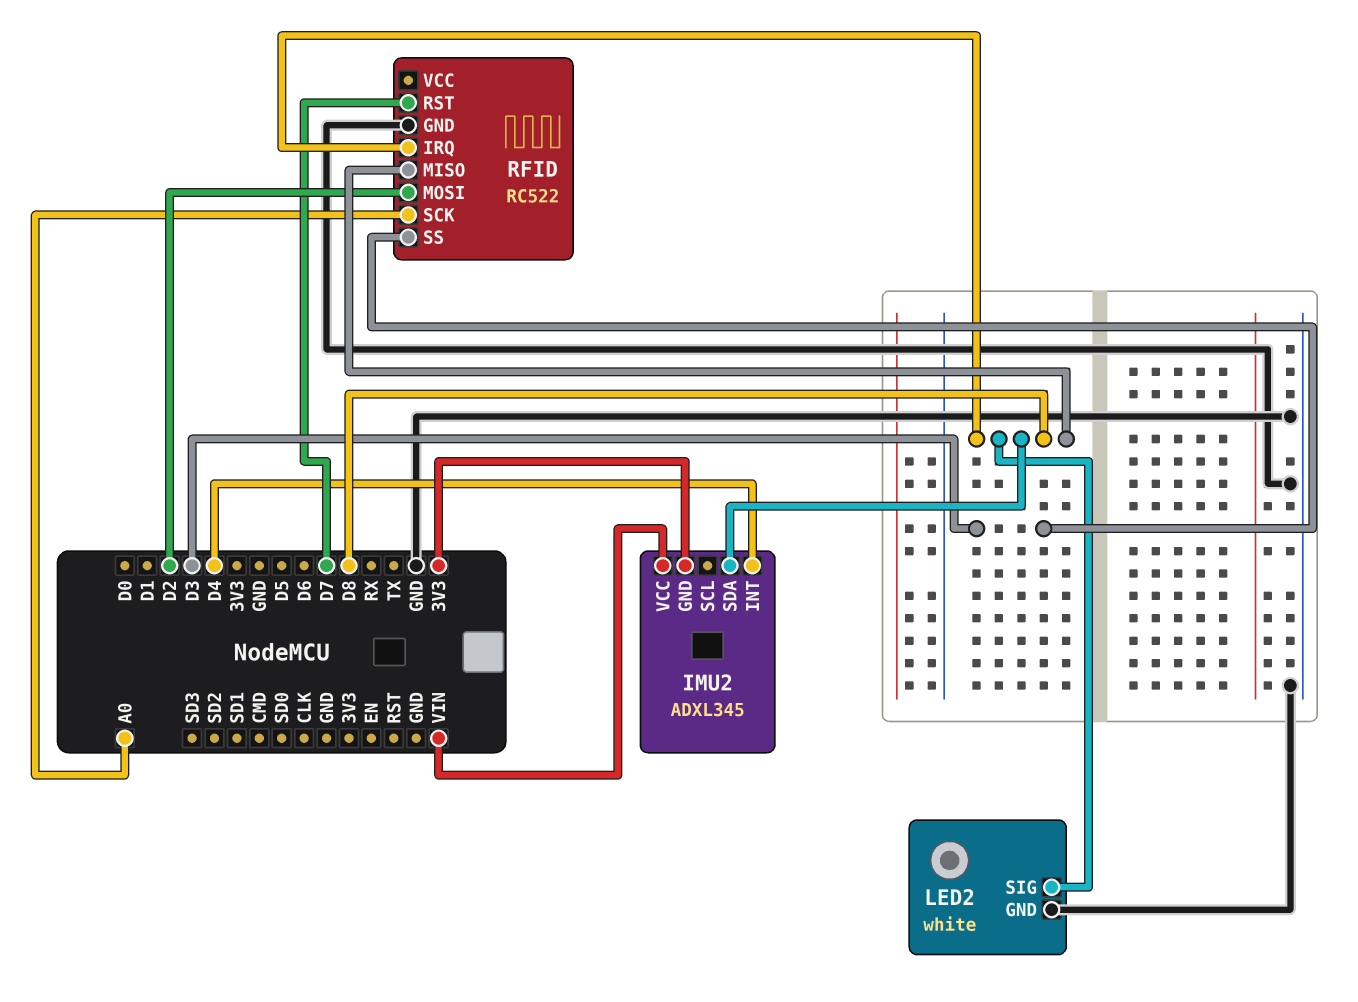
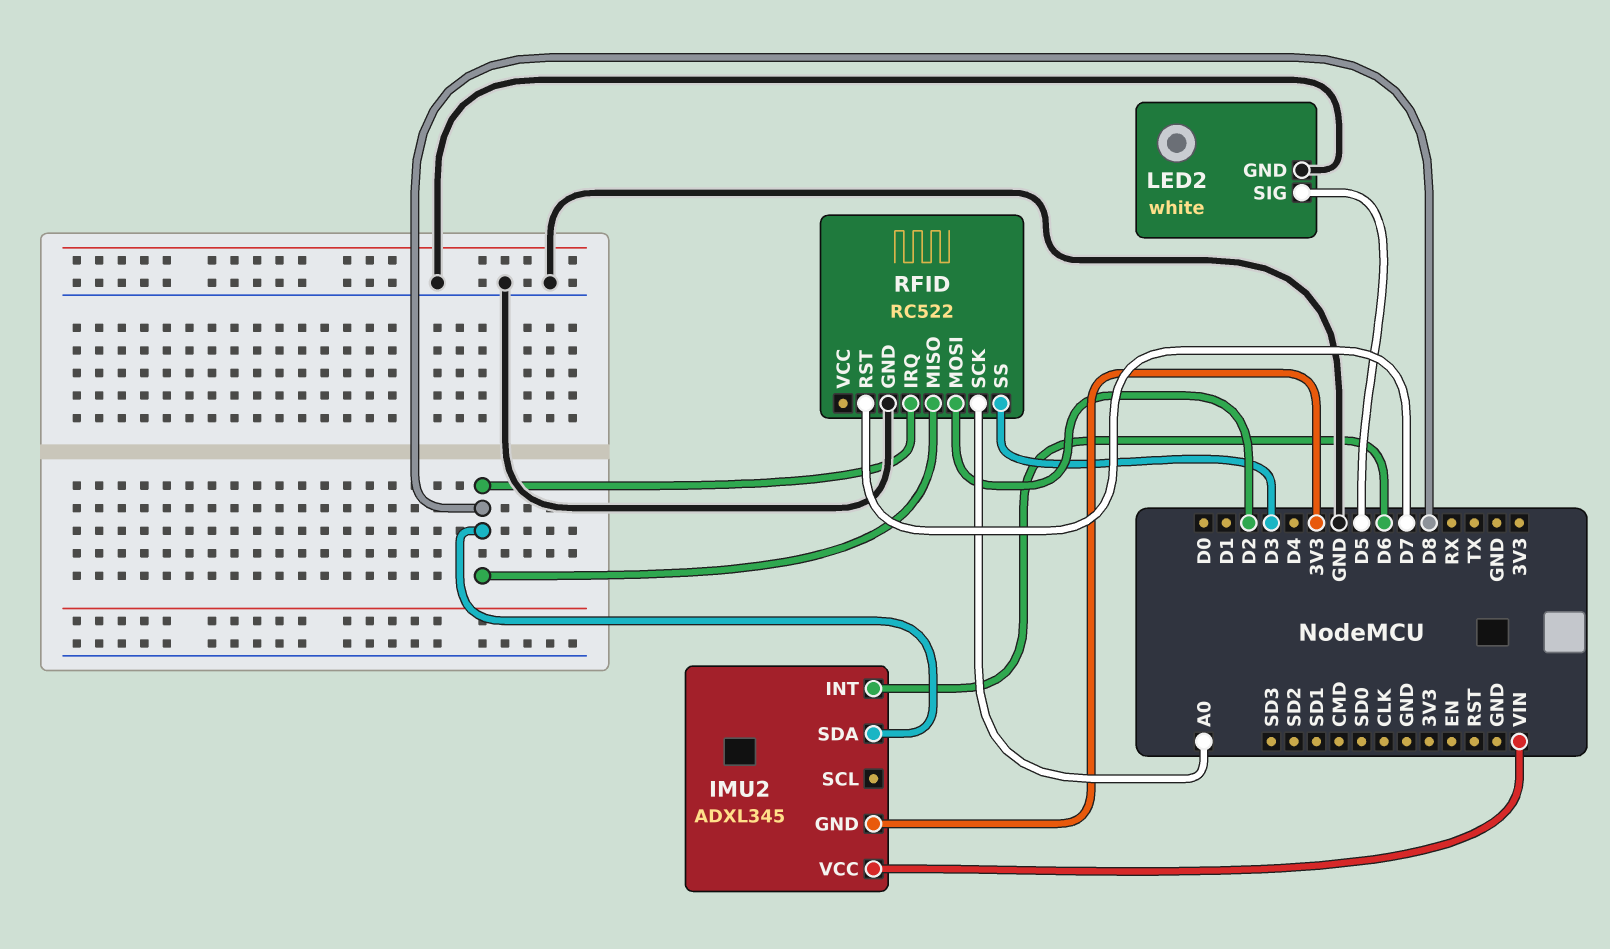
IMU2 pin INT: D4 -> D6
LED2 pin SIG: D8 -> D5

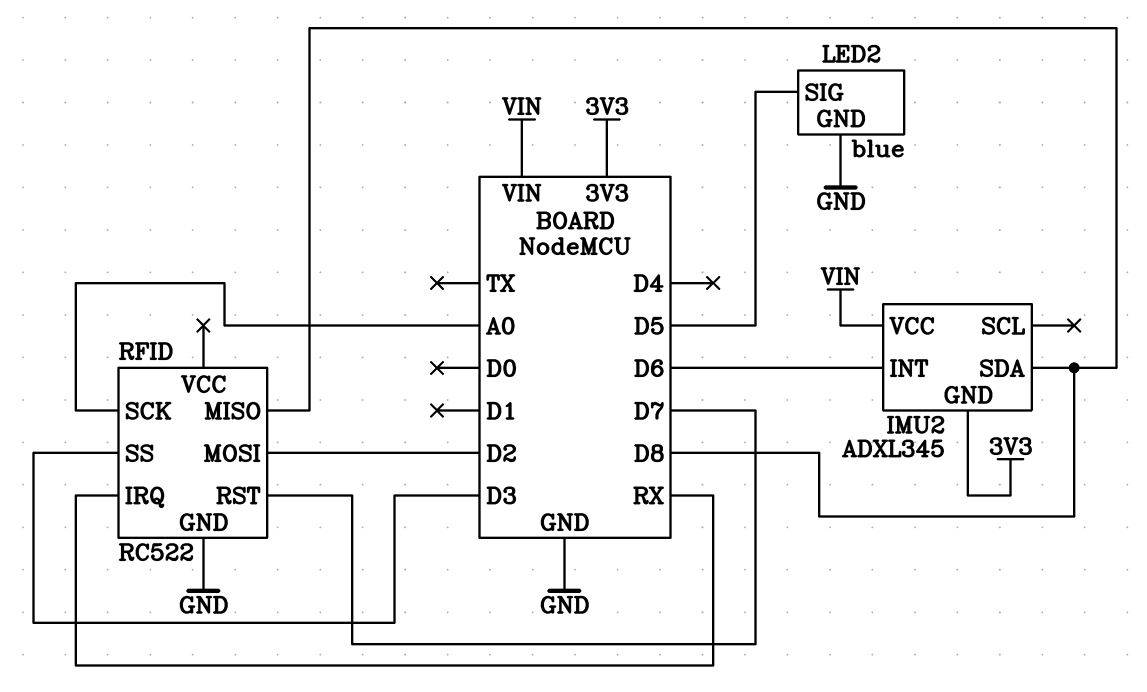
LED2: white -> blue
RFID pin IRQ: D8 -> RX

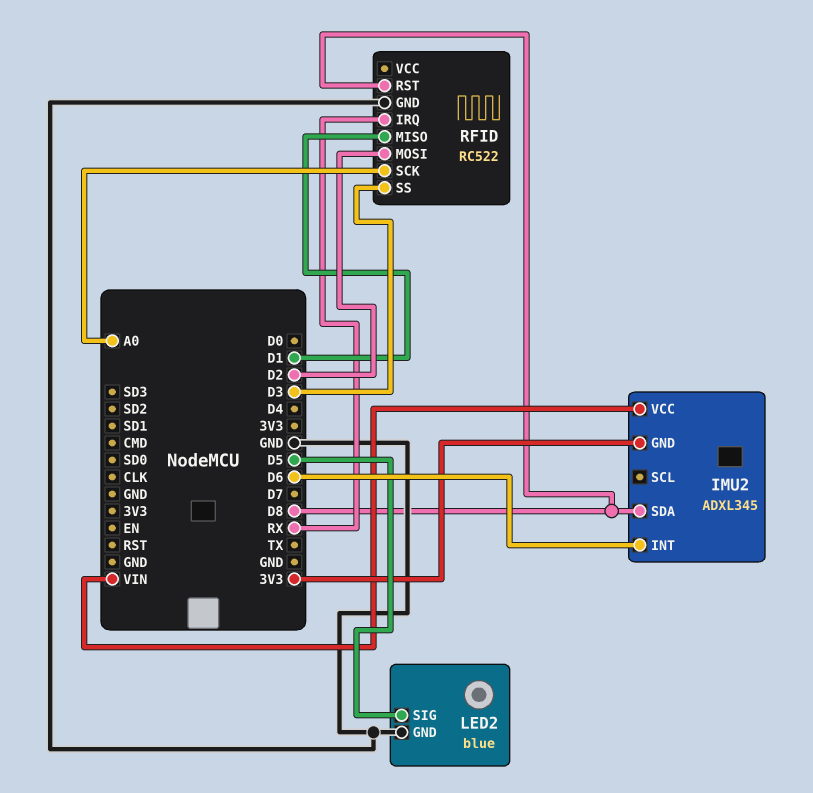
RFID pin MISO: D8 -> D1
RFID pin RST: D7 -> D8

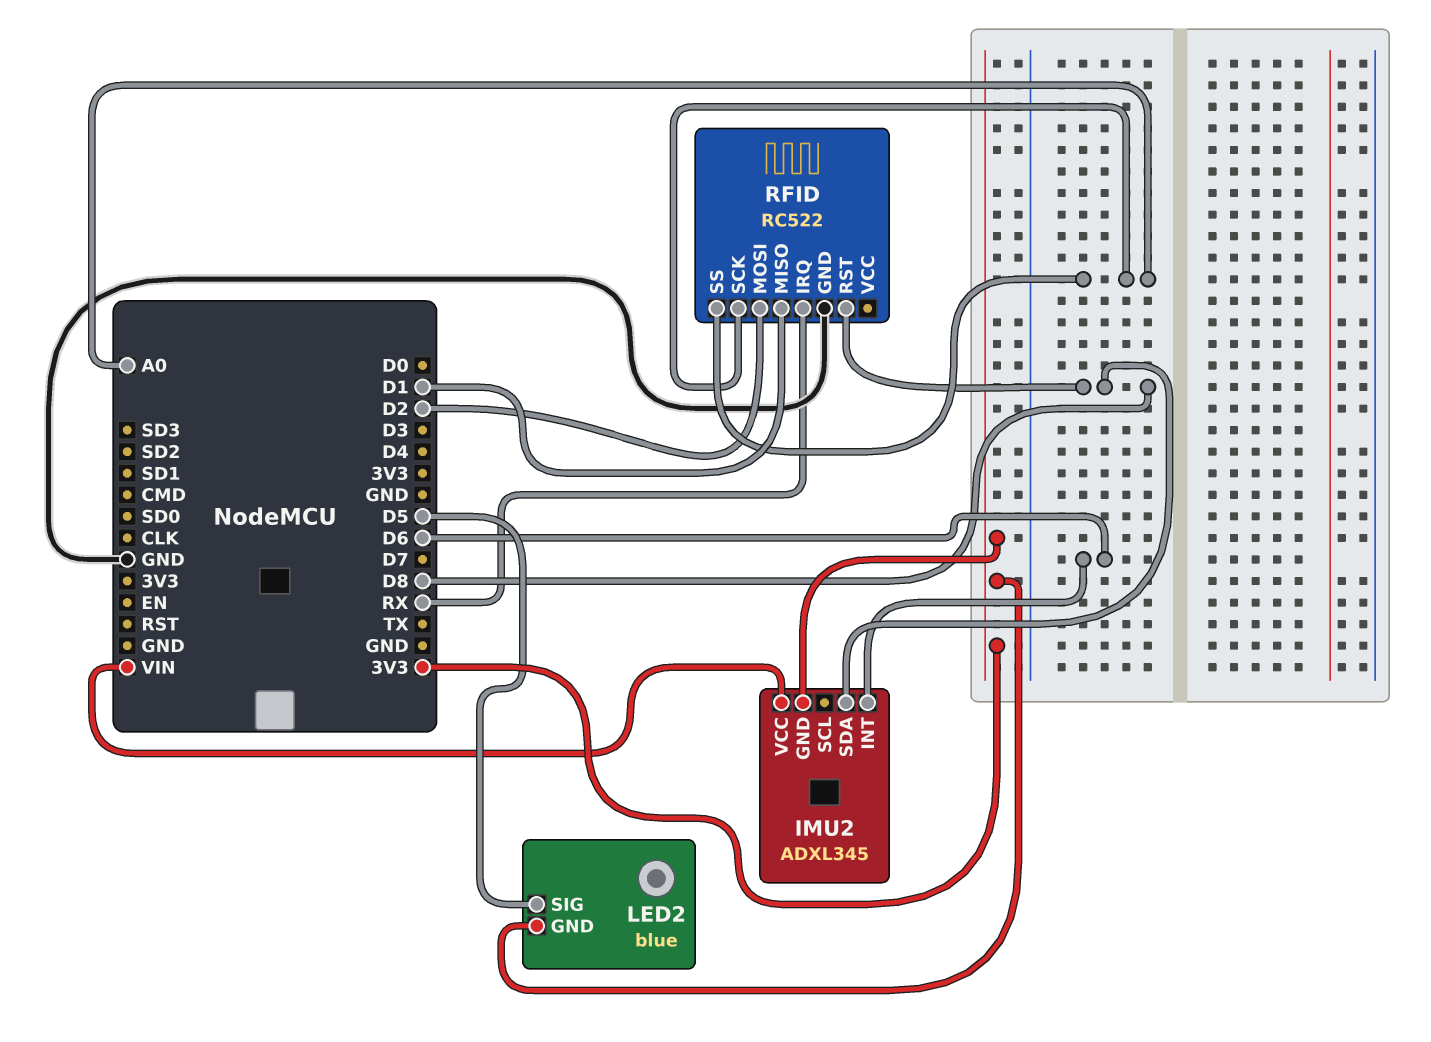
LED2 pin GND: GND -> 3V3
RFID pin SS: D3 -> A0

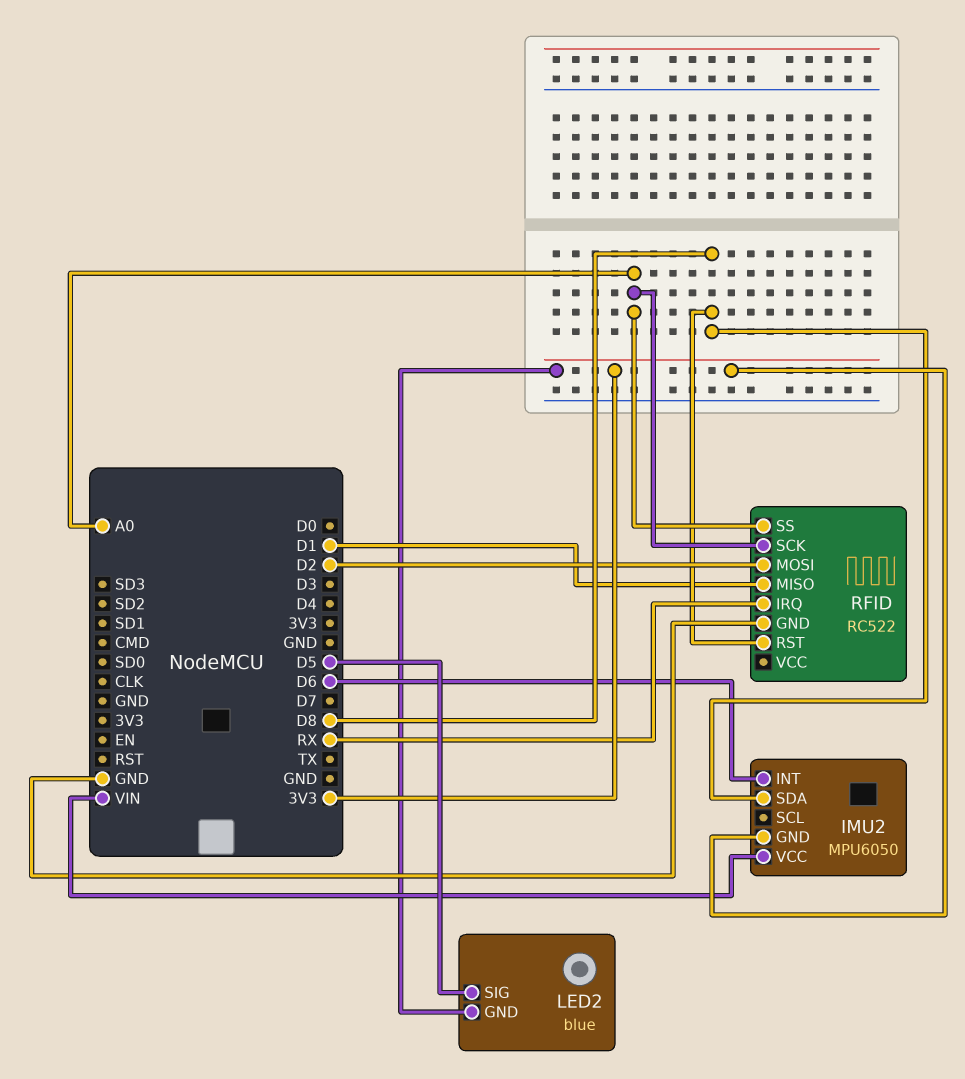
IMU2: ADXL345 -> MPU6050

